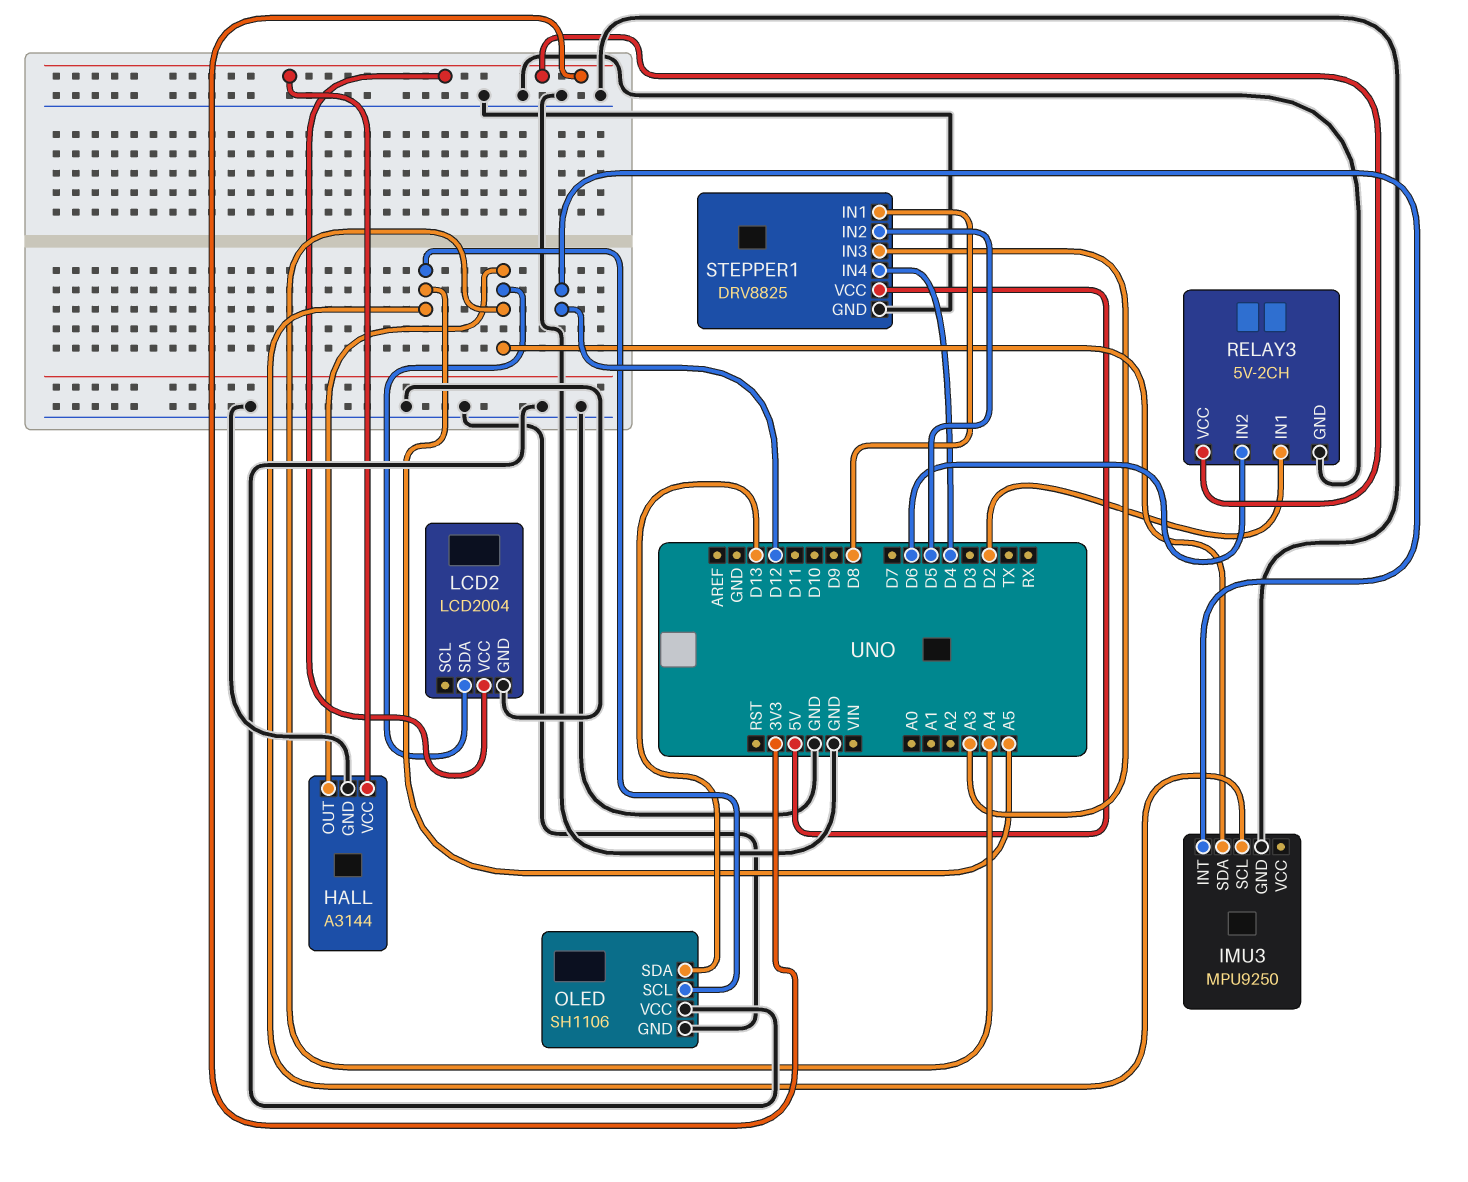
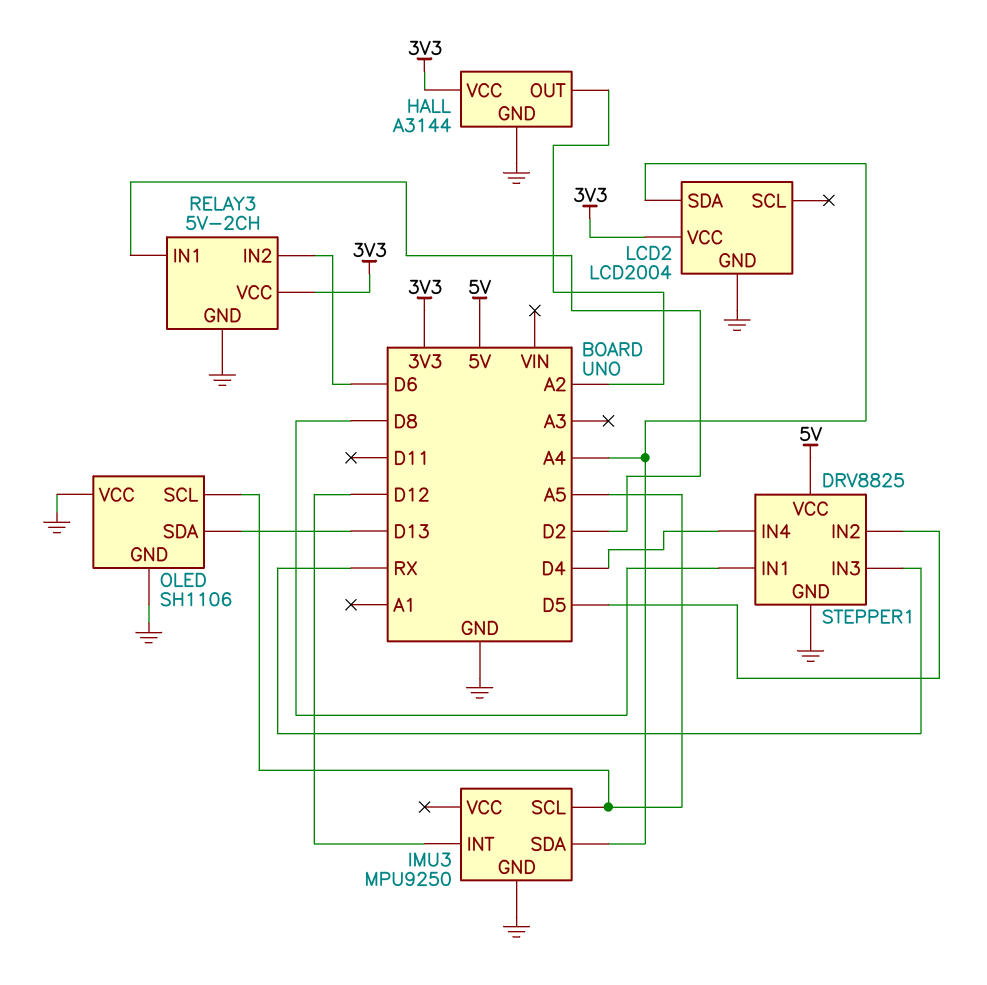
HALL pin OUT: A4 -> A2
STEPPER1 pin IN3: A3 -> RX

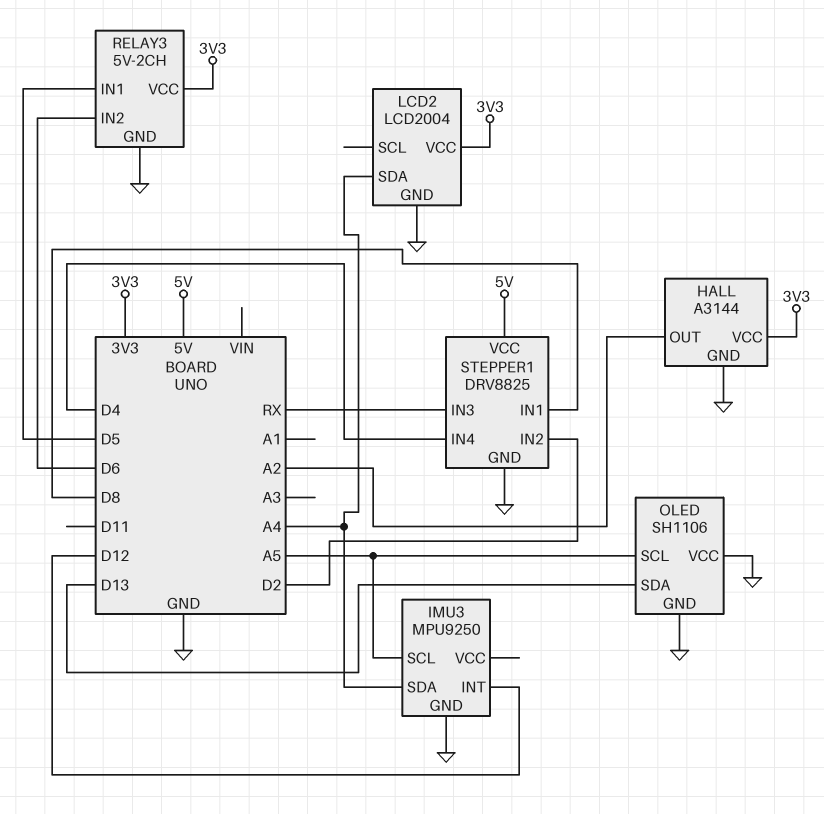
RELAY3 pin IN1: D2 -> D5
STEPPER1 pin IN2: D5 -> D2

